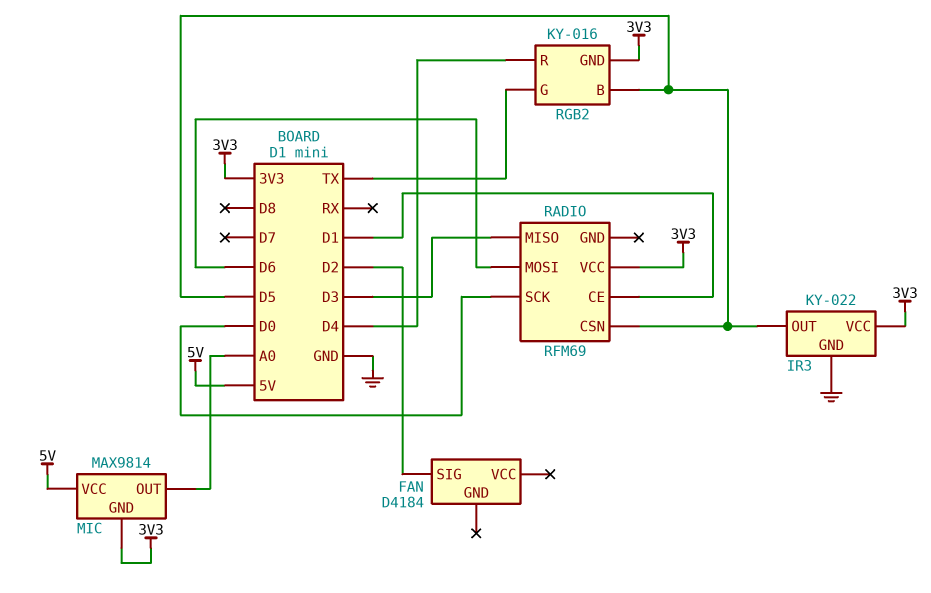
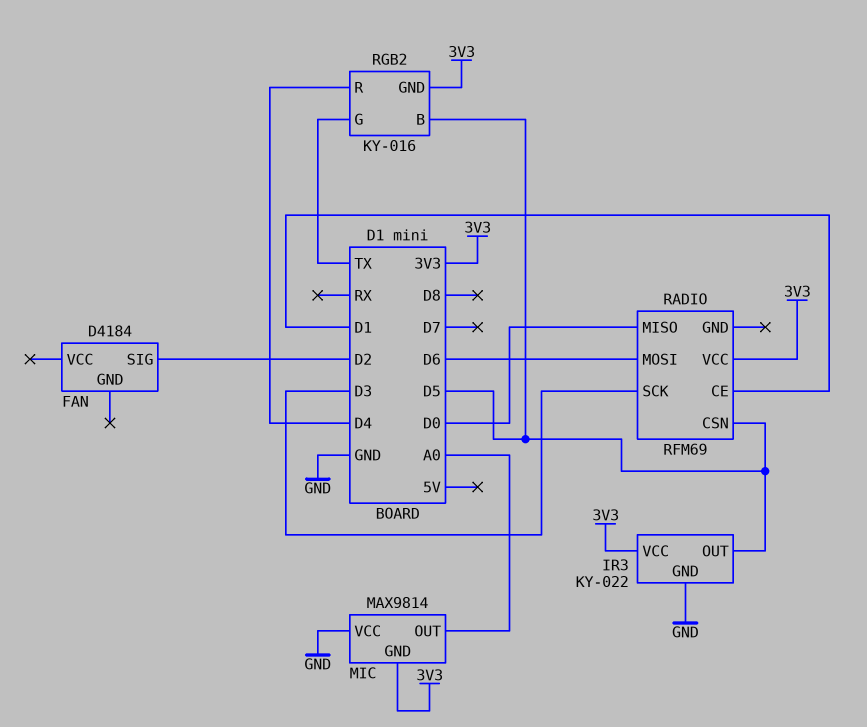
MIC pin VCC: 5V -> GND
RADIO pin MISO: D3 -> D0
RADIO pin SCK: D0 -> D3

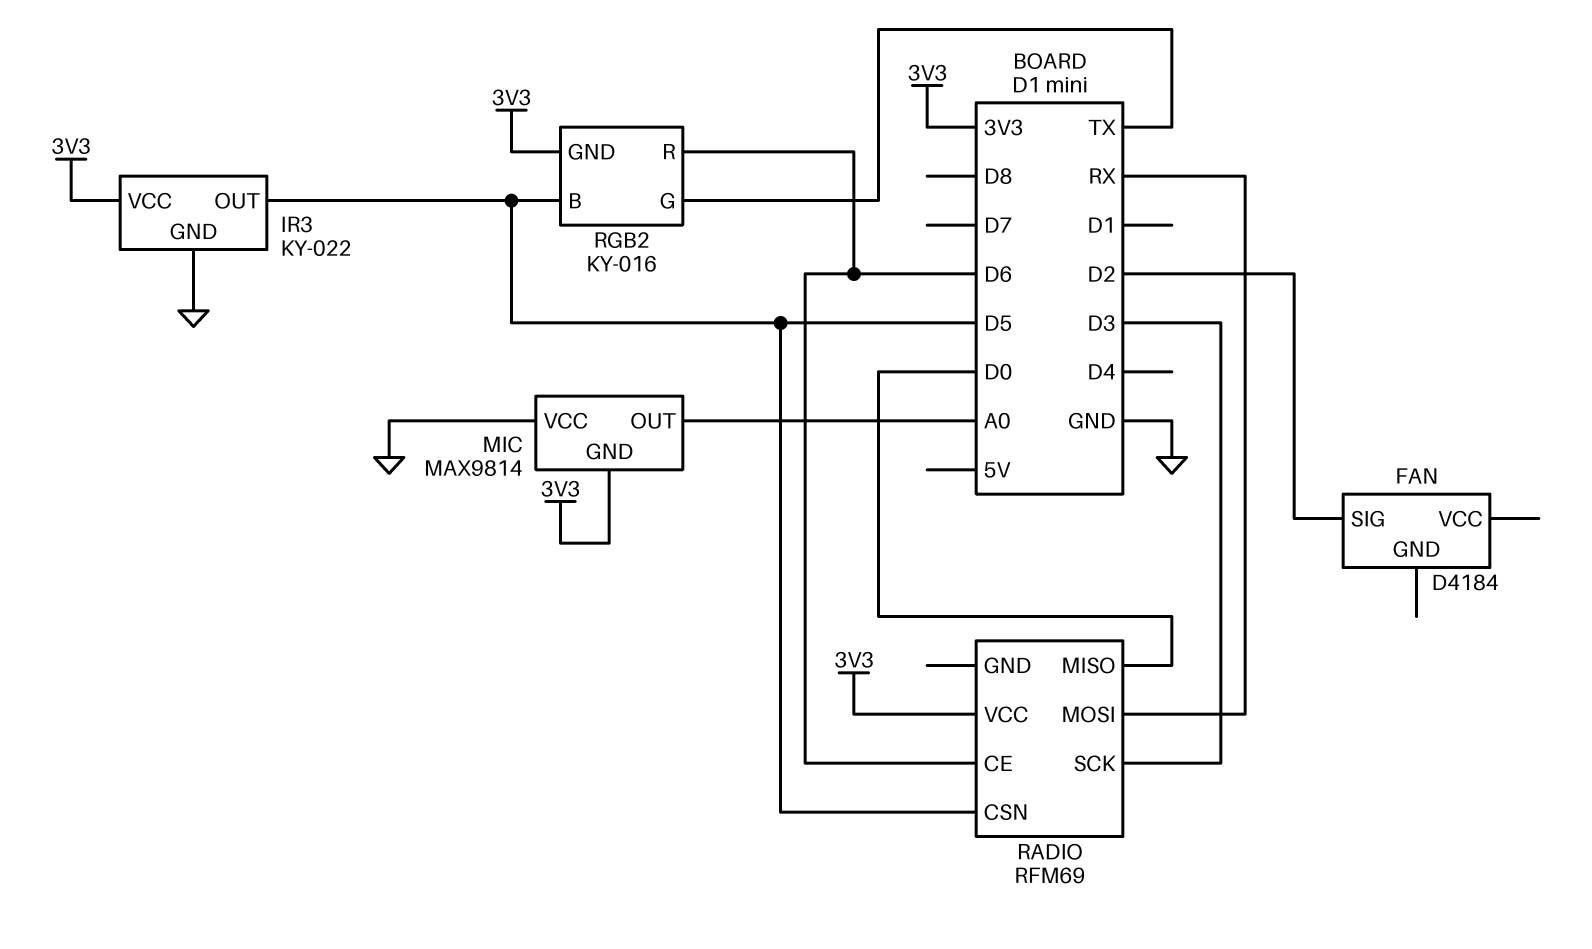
RADIO pin CE: D1 -> D6
RADIO pin MOSI: D6 -> RX
RGB2 pin R: D4 -> D6

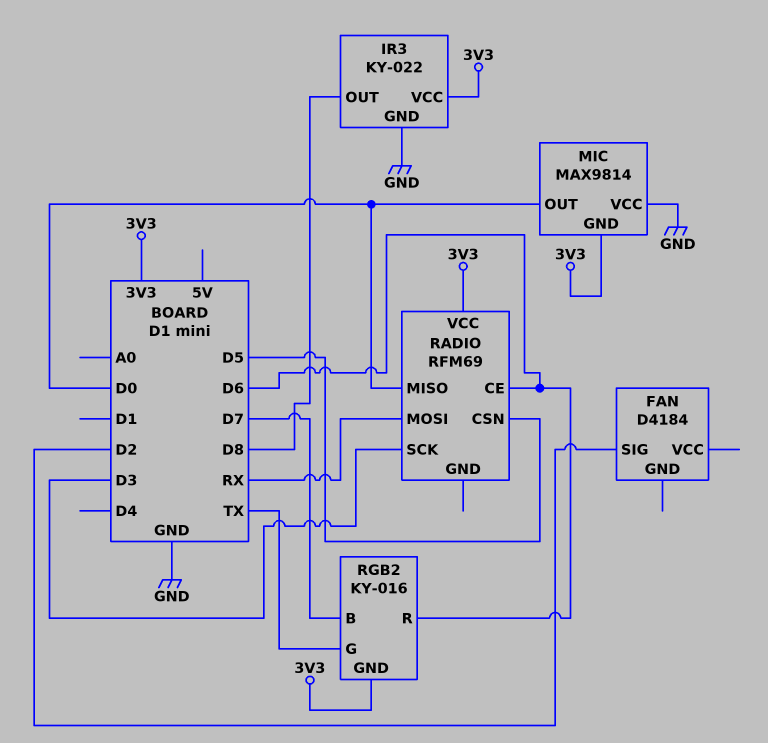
IR3 pin OUT: D5 -> D8
MIC pin OUT: A0 -> D0
RGB2 pin B: D5 -> D7

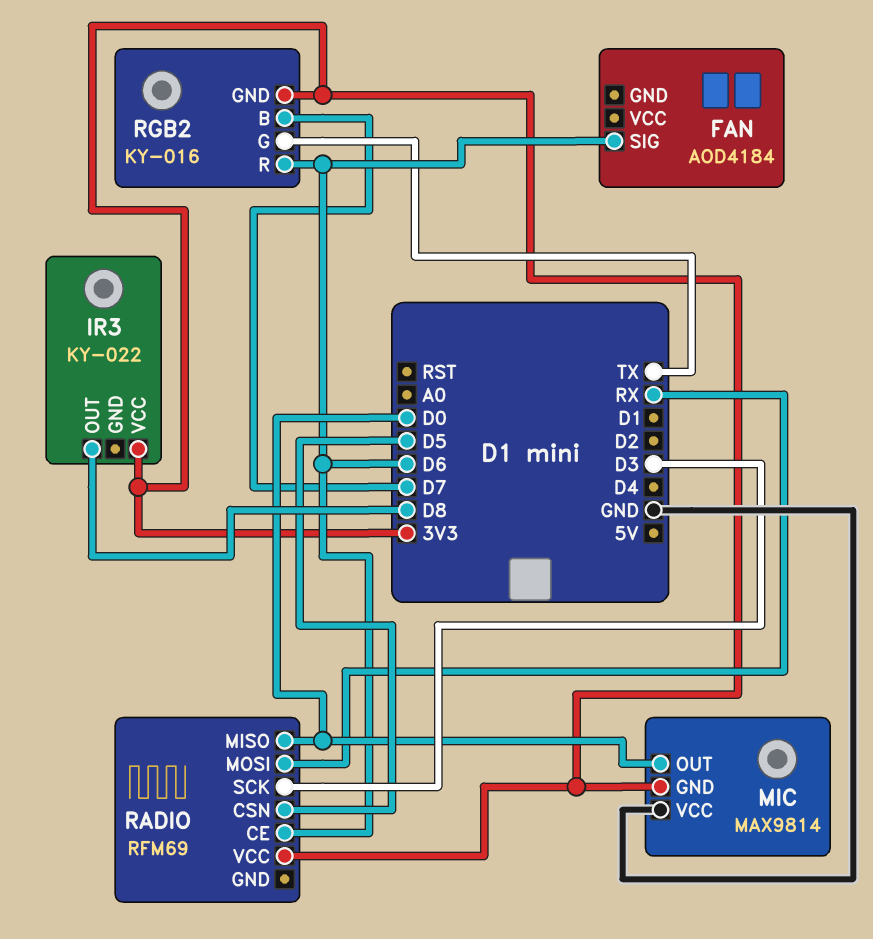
FAN: D4184 -> AOD4184
FAN pin SIG: D2 -> D6
IR3 pin GND: GND -> none

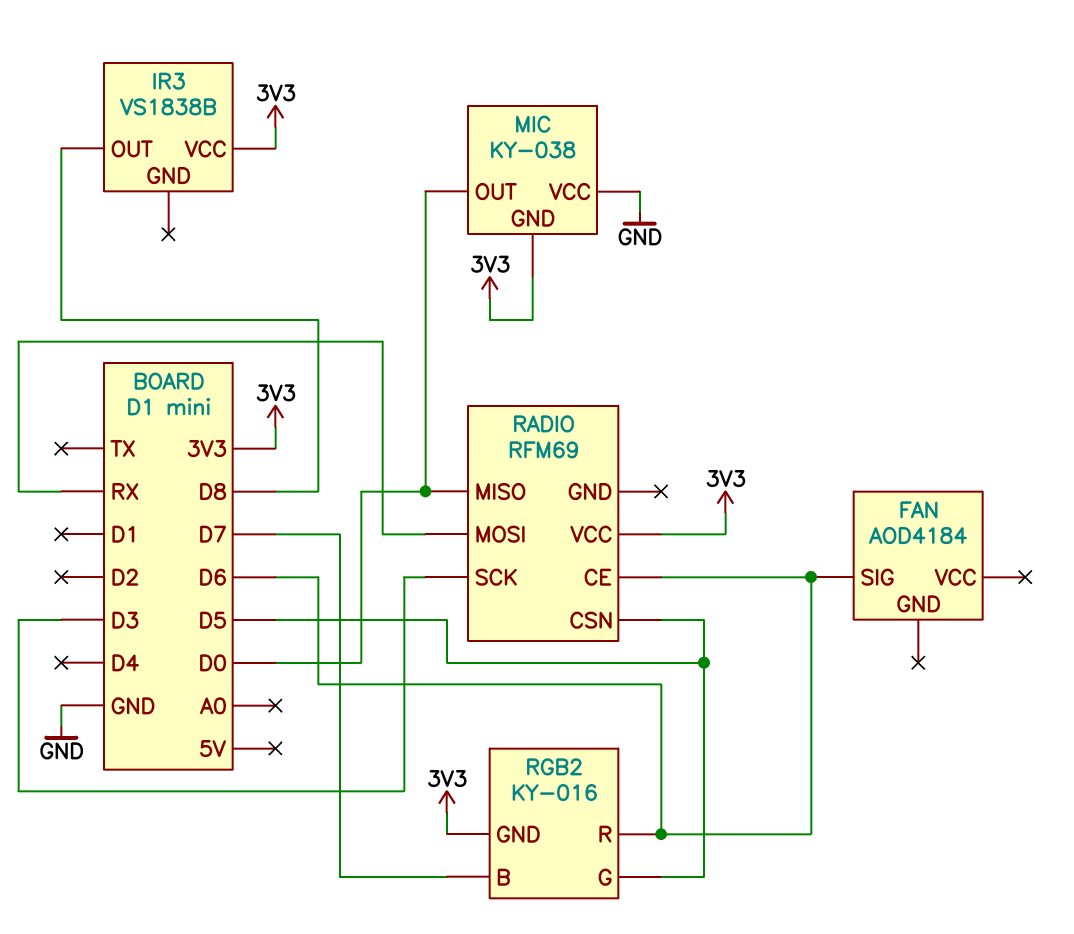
IR3: KY-022 -> VS1838B
MIC: MAX9814 -> KY-038
RGB2 pin G: TX -> D5

